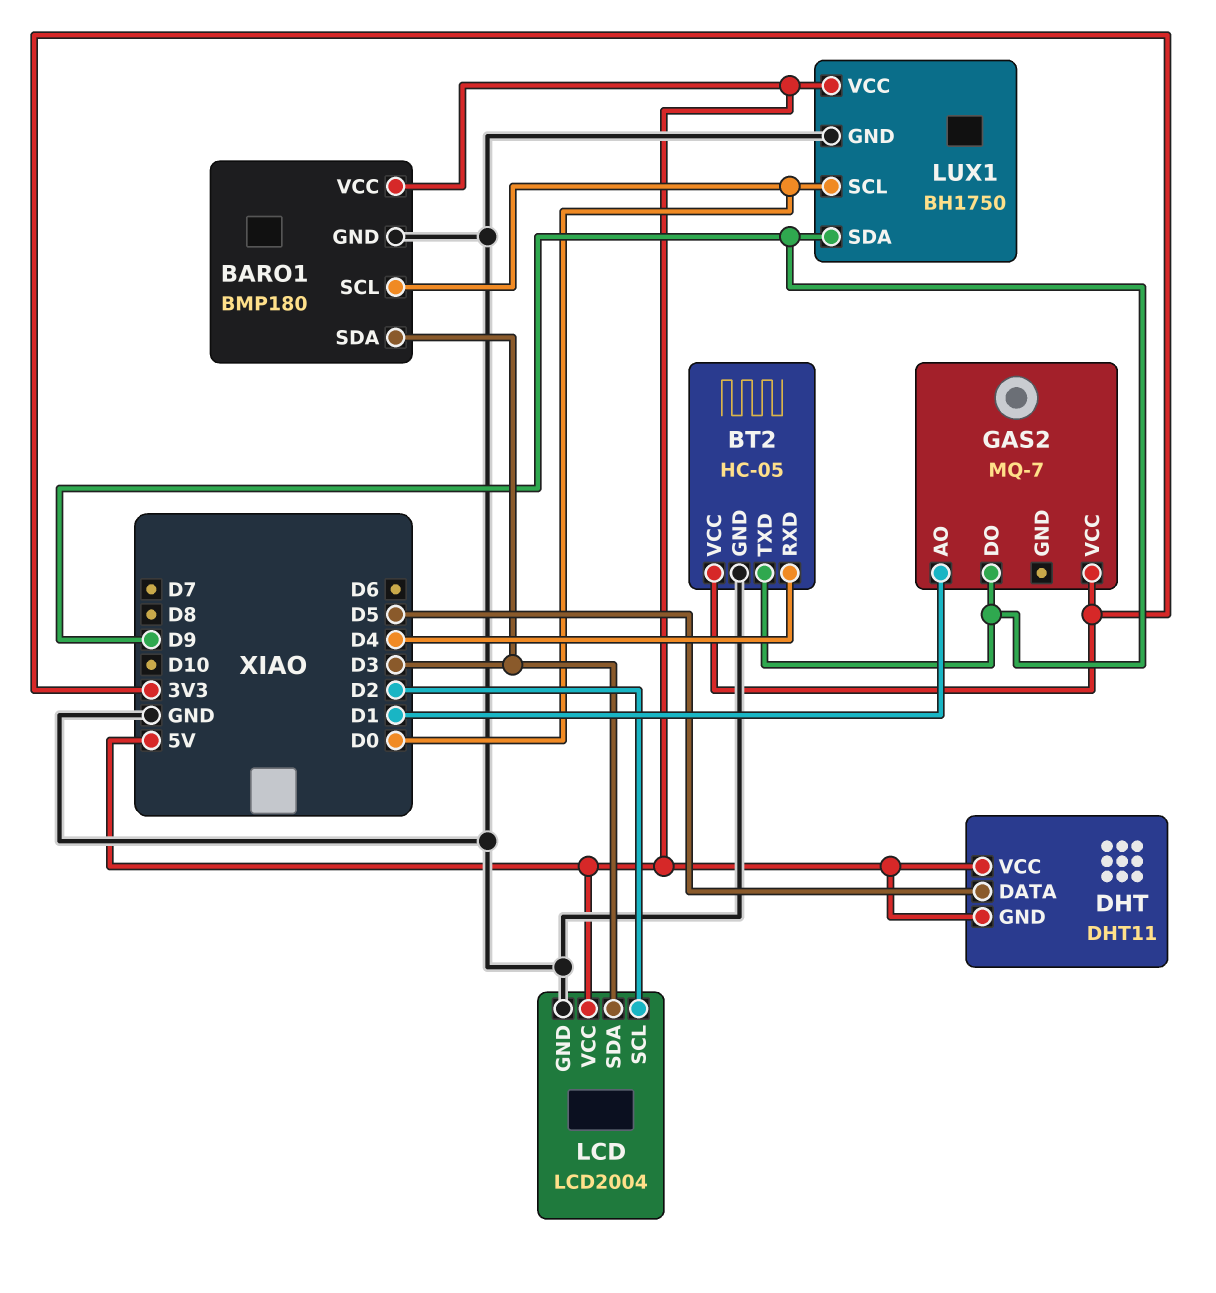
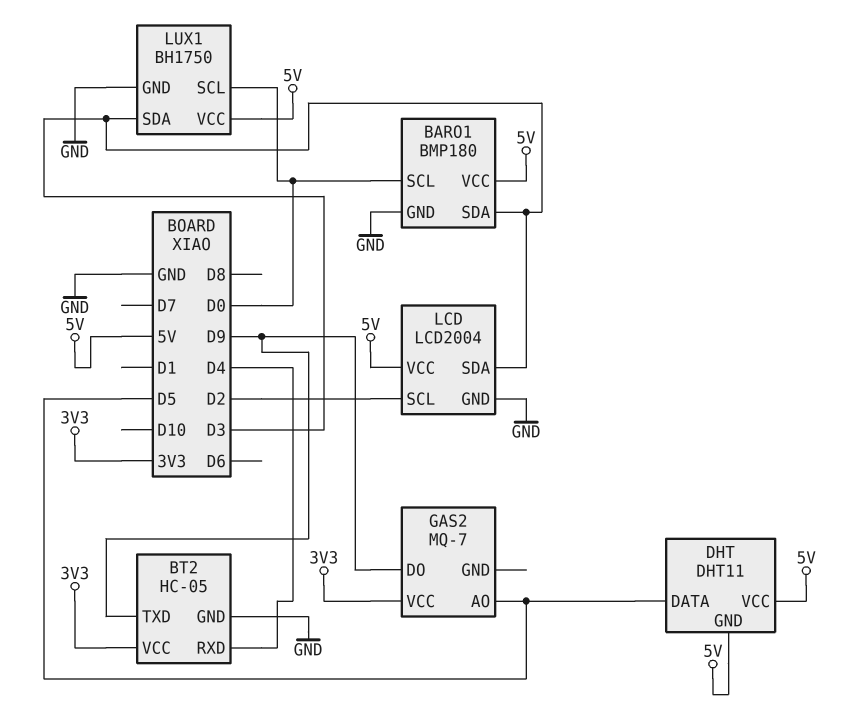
GAS2 pin AO: D1 -> D5
LUX1 pin SDA: D9 -> D3

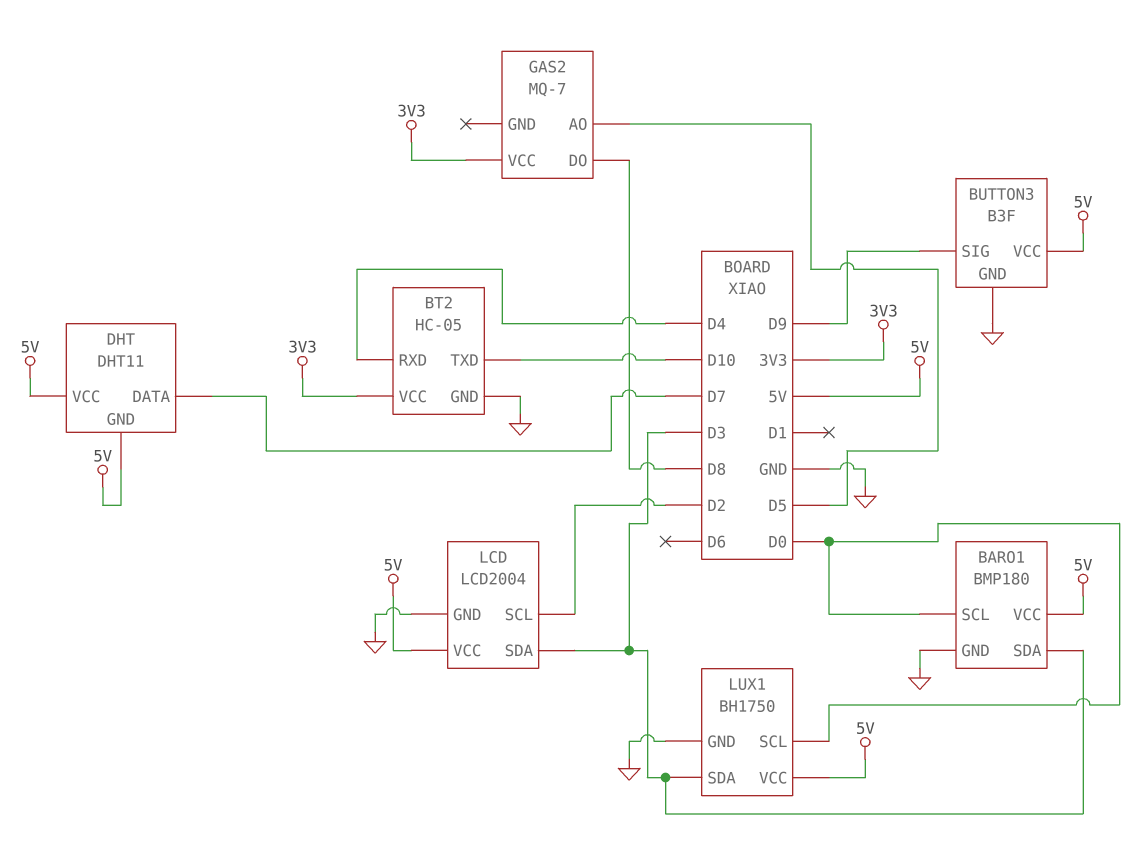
BT2 pin TXD: D9 -> D10
BUTTON3: none -> B3F
BUTTON3 pin GND: none -> GND
BUTTON3 pin SIG: none -> D9
BUTTON3 pin VCC: none -> 5V
DHT pin DATA: D5 -> D7
GAS2 pin DO: D9 -> D8

